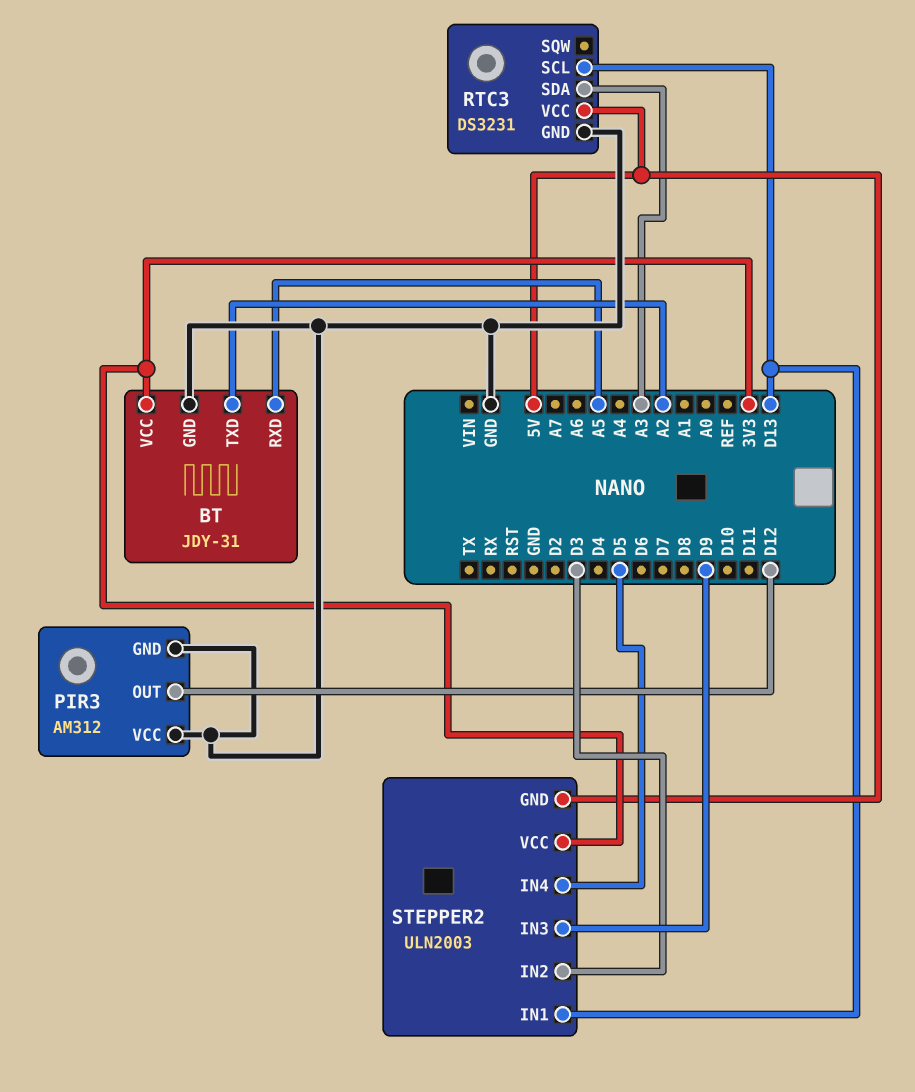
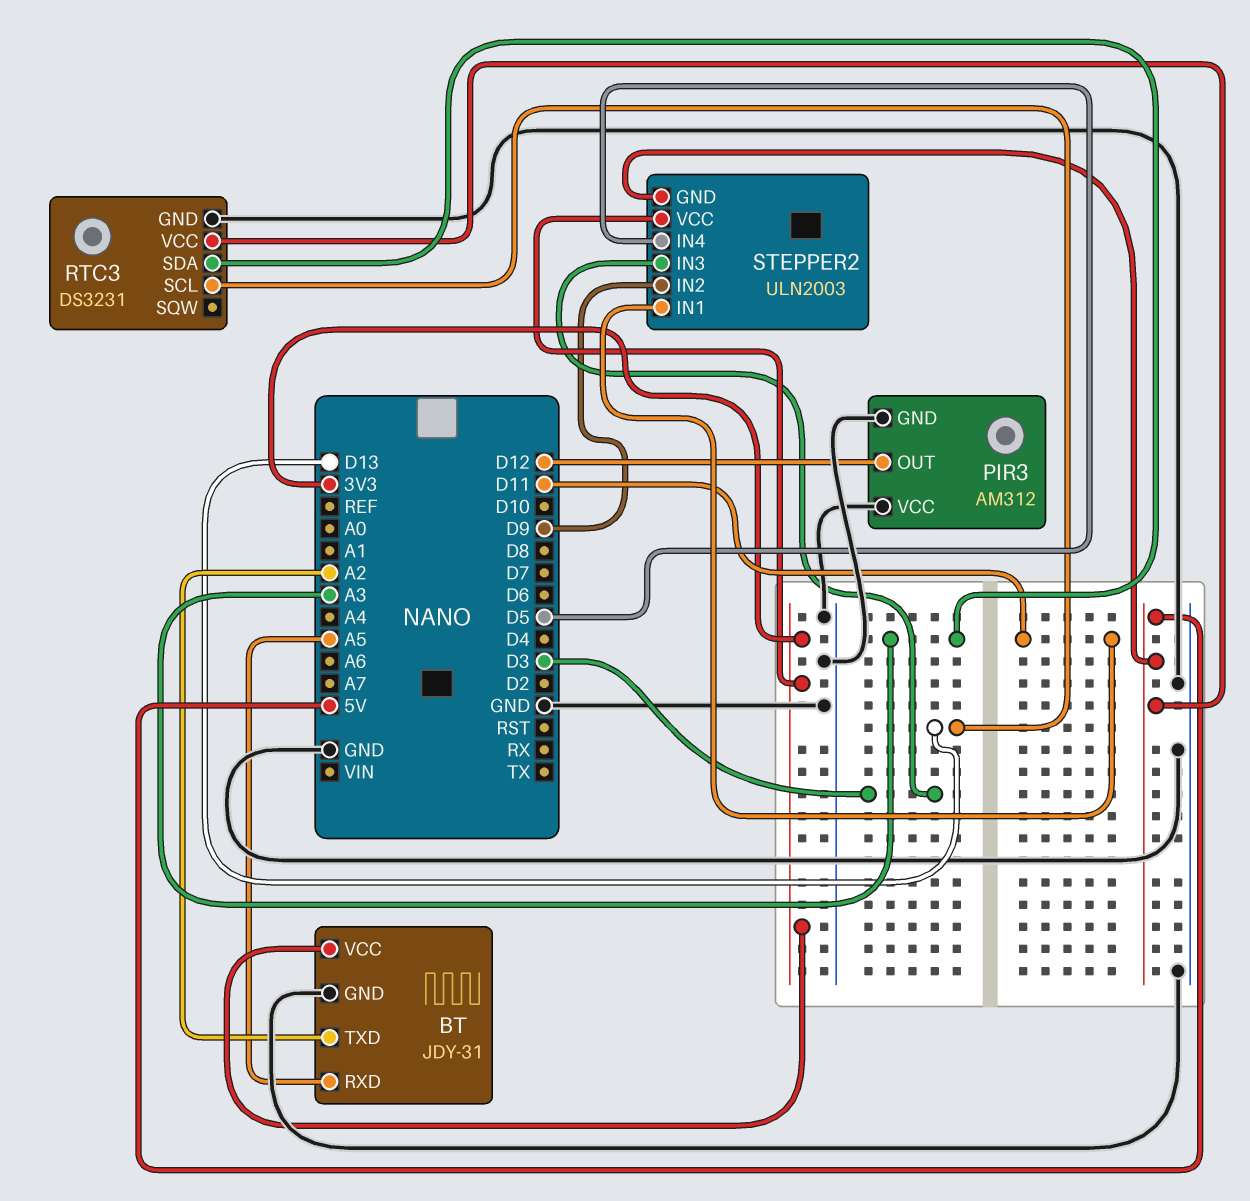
STEPPER2 pin IN1: D13 -> D11
STEPPER2 pin IN2: D3 -> D9
STEPPER2 pin IN3: D9 -> D3

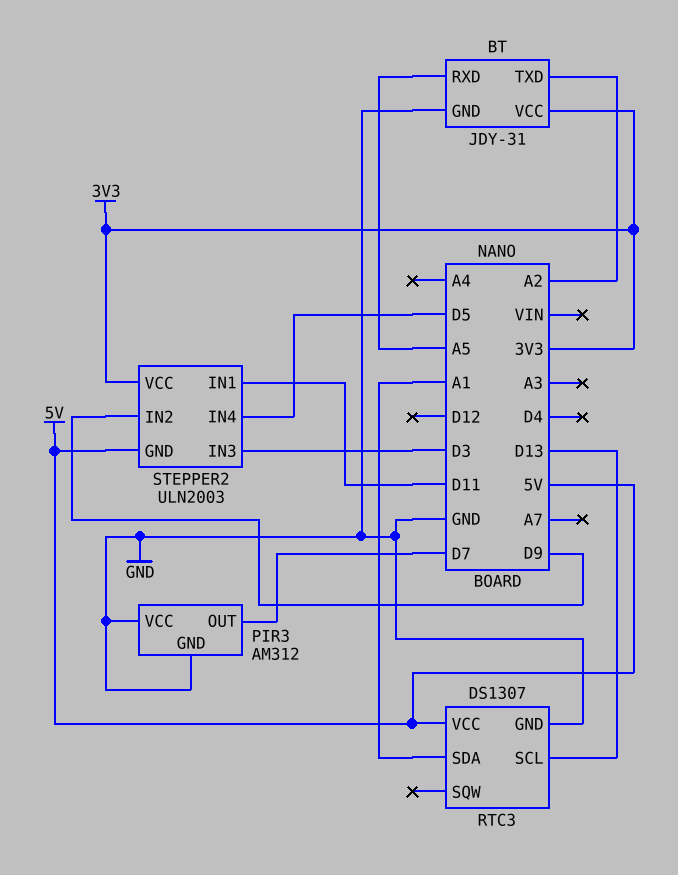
PIR3 pin OUT: D12 -> D7
RTC3: DS3231 -> DS1307
RTC3 pin SDA: A3 -> A1

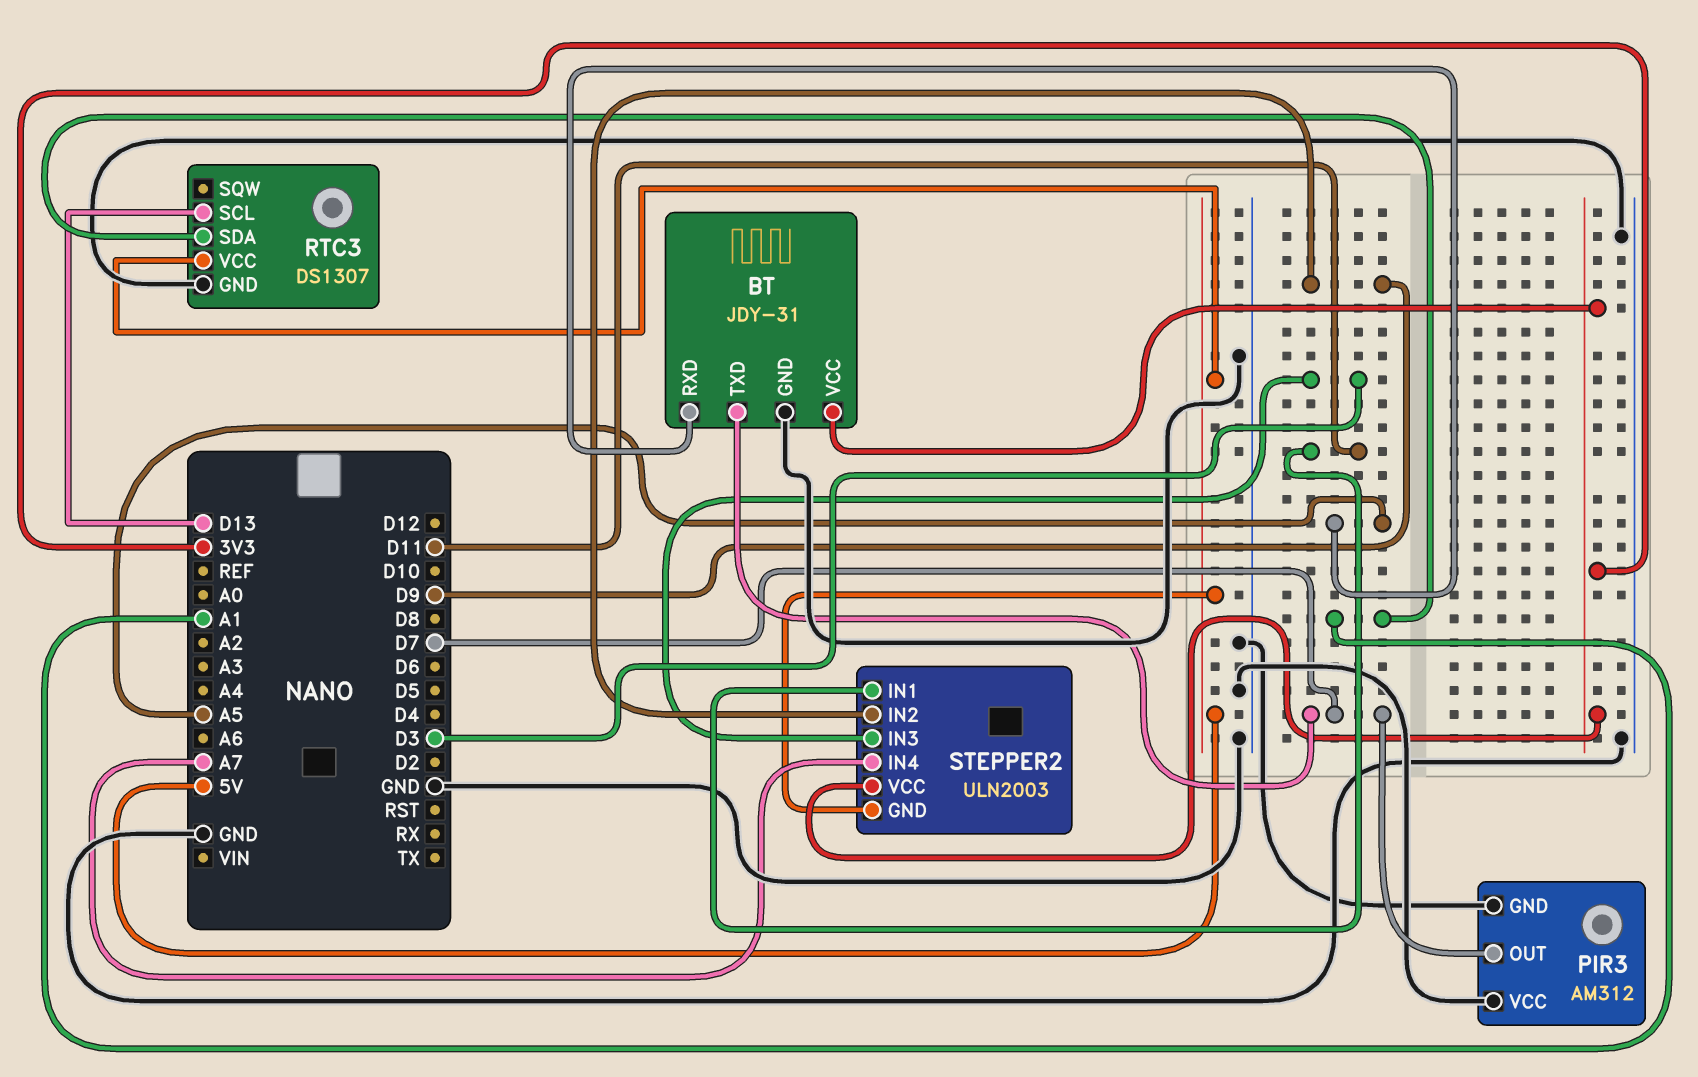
BT pin TXD: A2 -> D7
STEPPER2 pin IN4: D5 -> A7

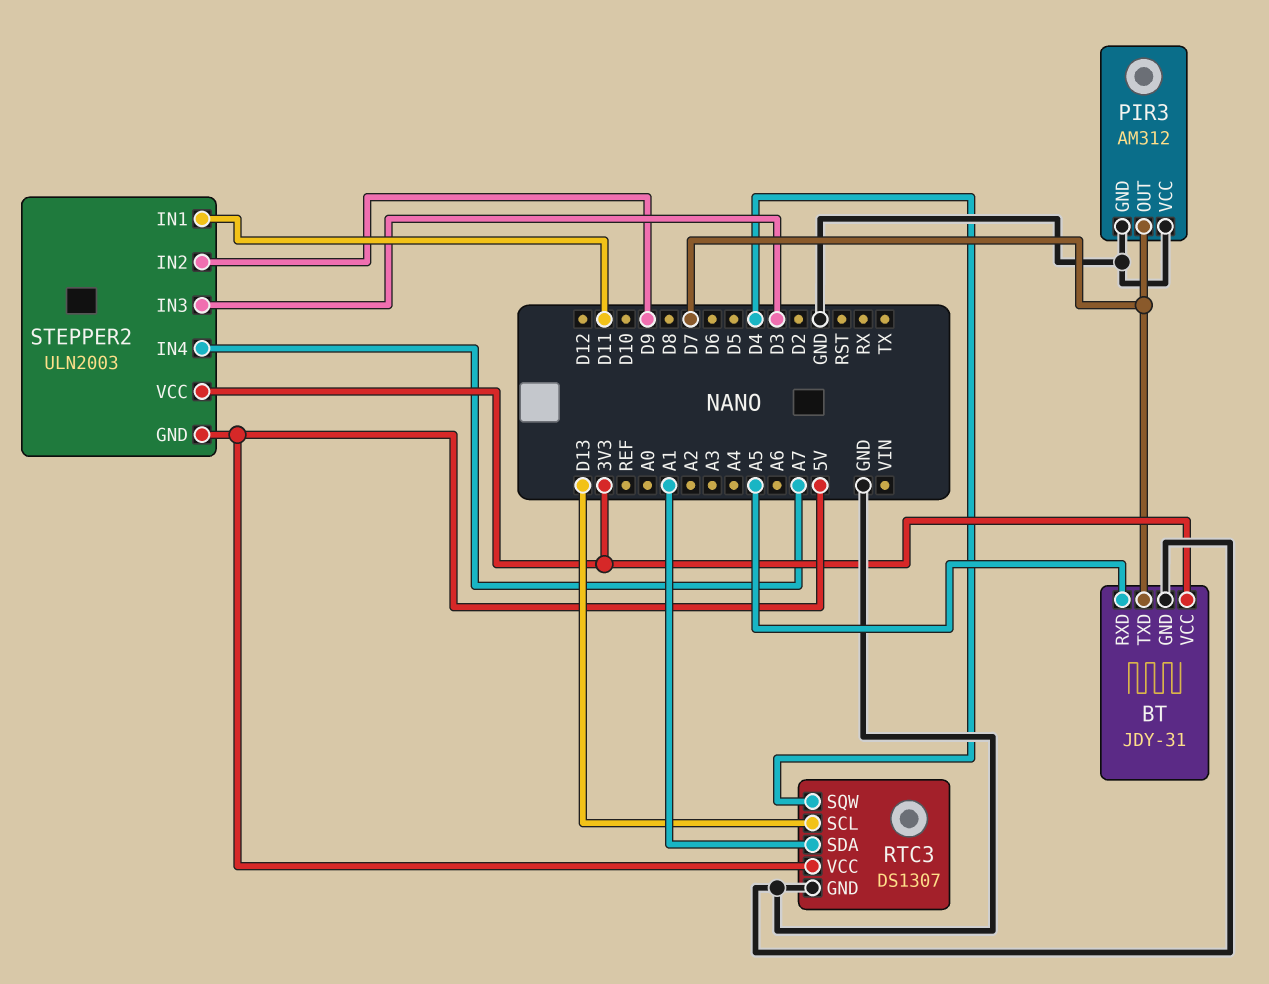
RTC3 pin SQW: none -> D4

